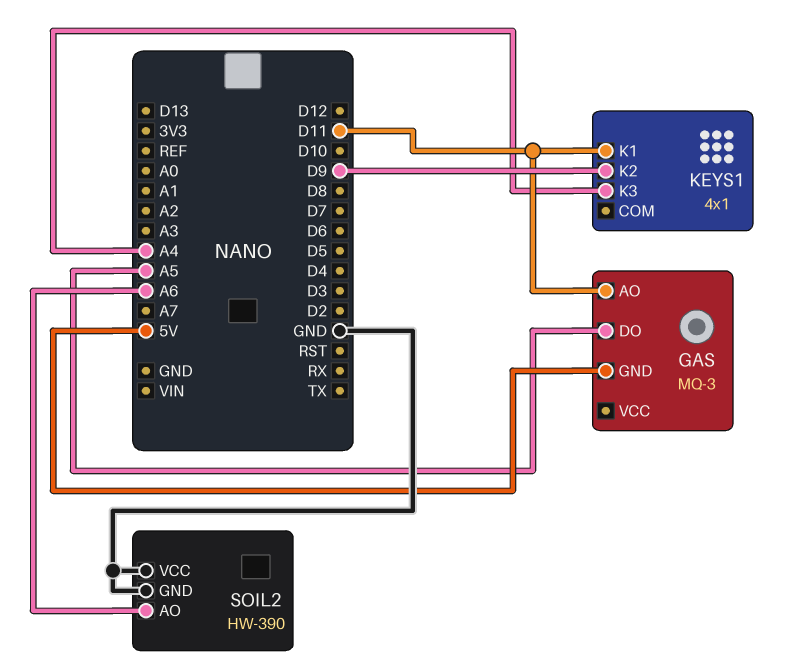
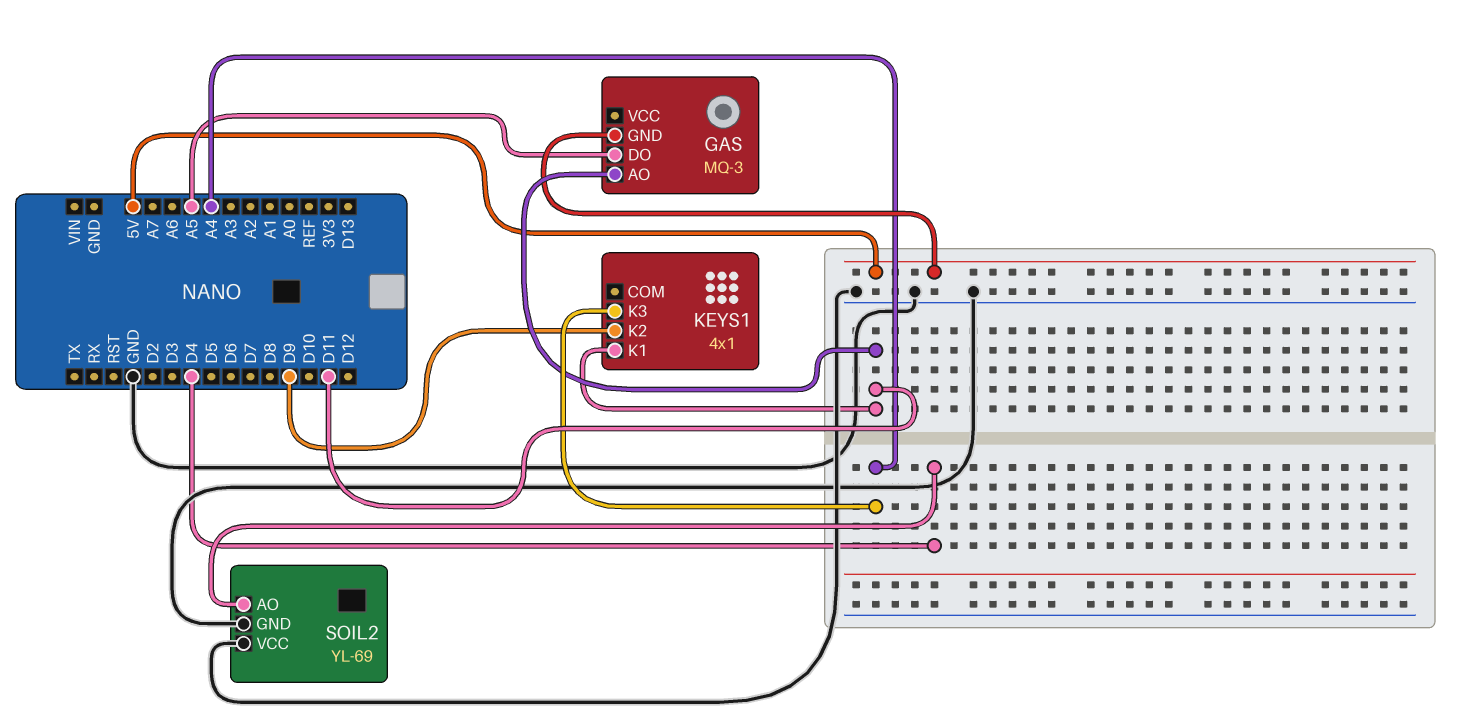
SOIL2: HW-390 -> YL-69
SOIL2 pin AO: A6 -> D4

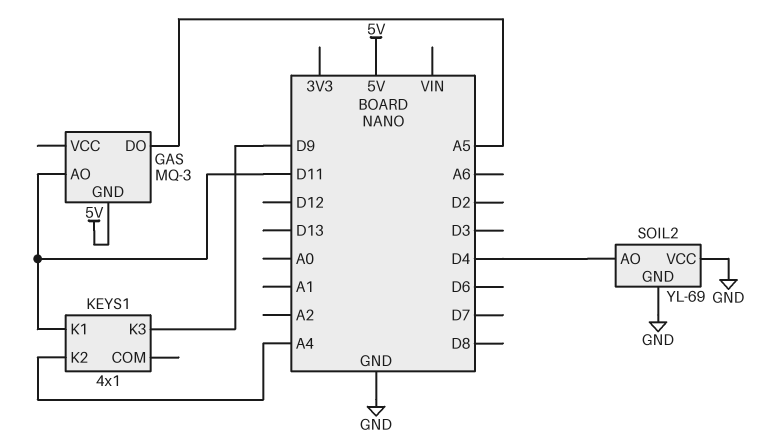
KEYS1 pin K2: D9 -> A4
KEYS1 pin K3: A4 -> D9

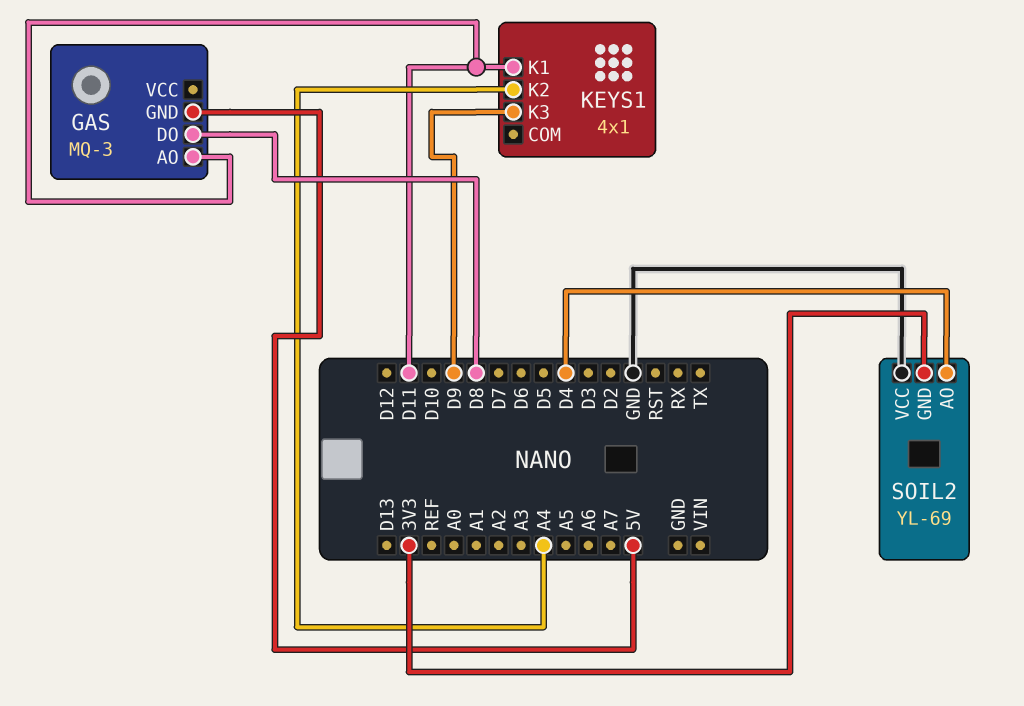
GAS pin DO: A5 -> D8
SOIL2 pin GND: GND -> 3V3

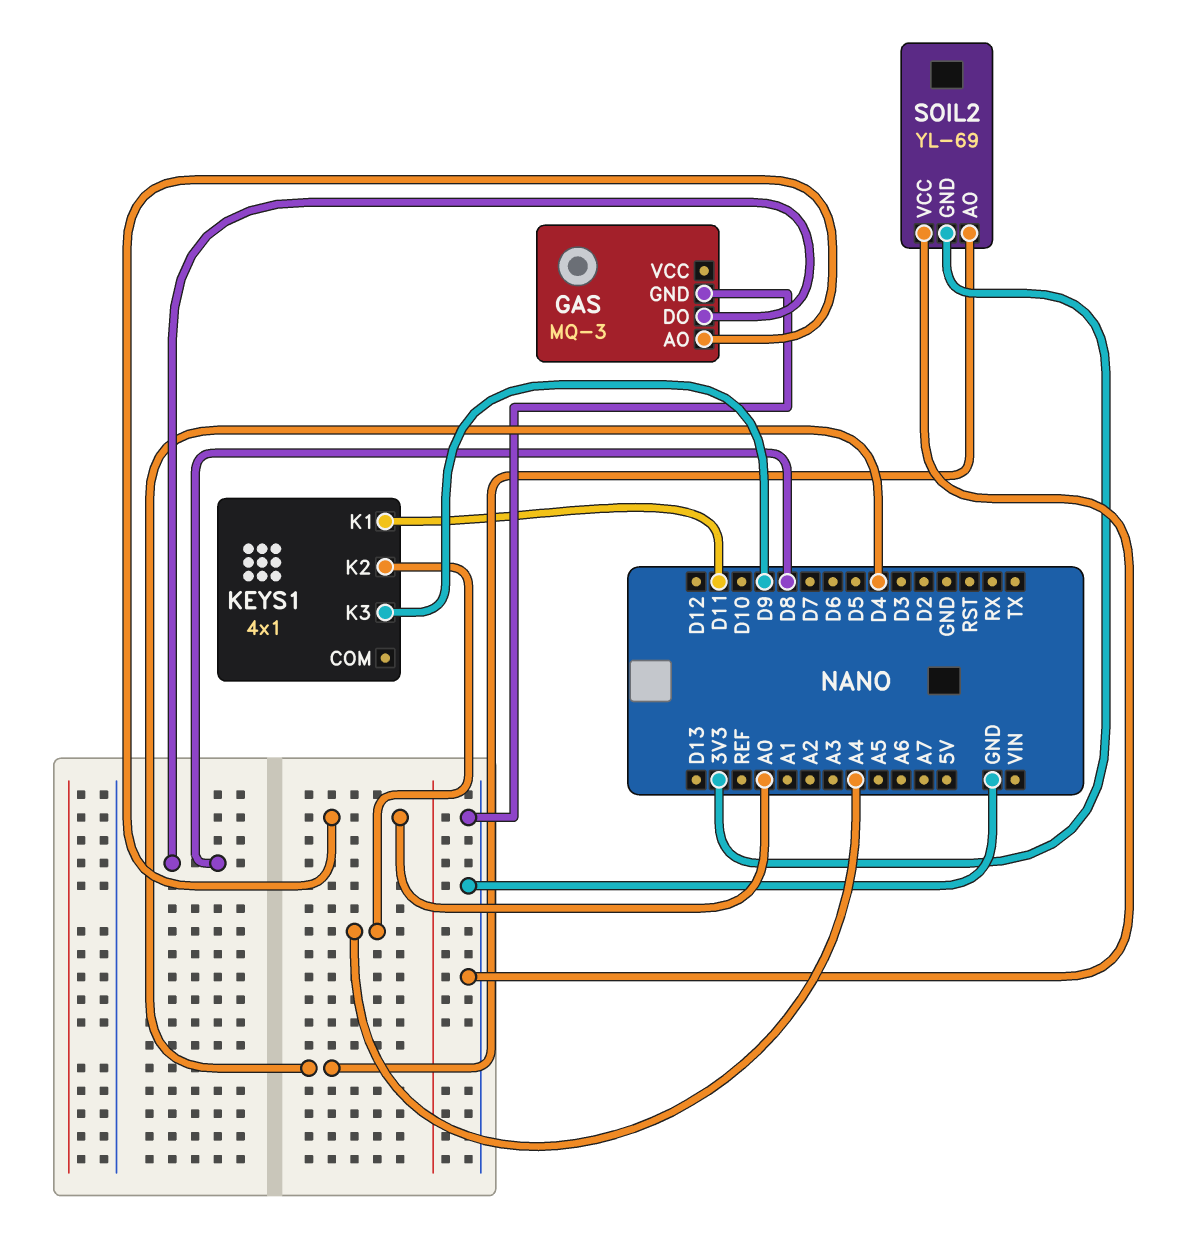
GAS pin AO: D11 -> A0
GAS pin GND: 5V -> GND

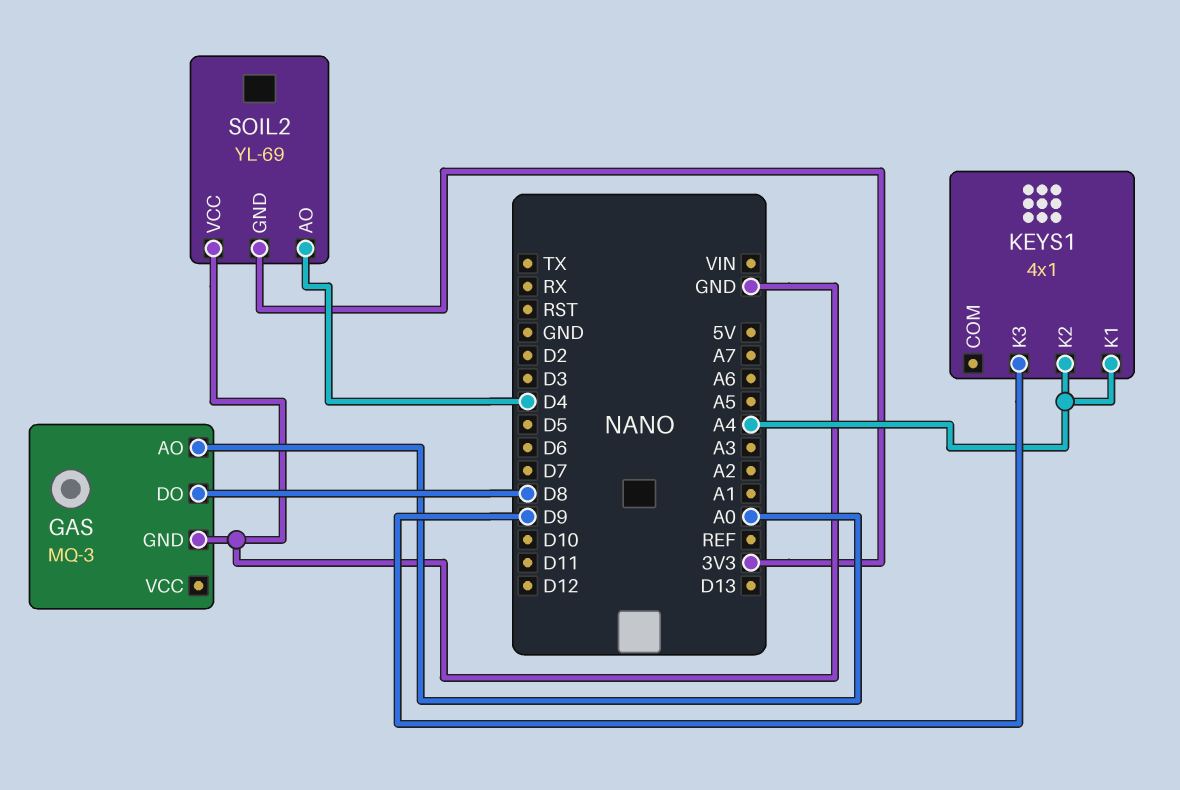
KEYS1 pin K1: D11 -> A4

